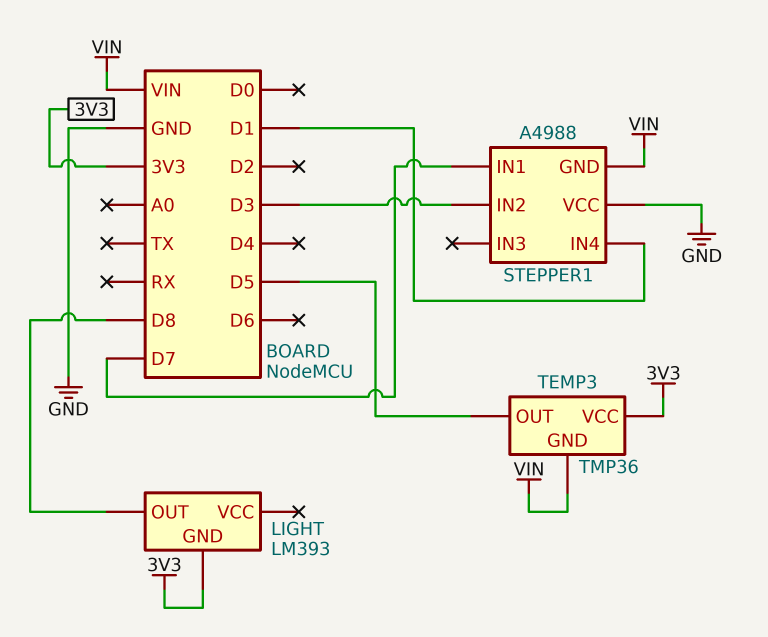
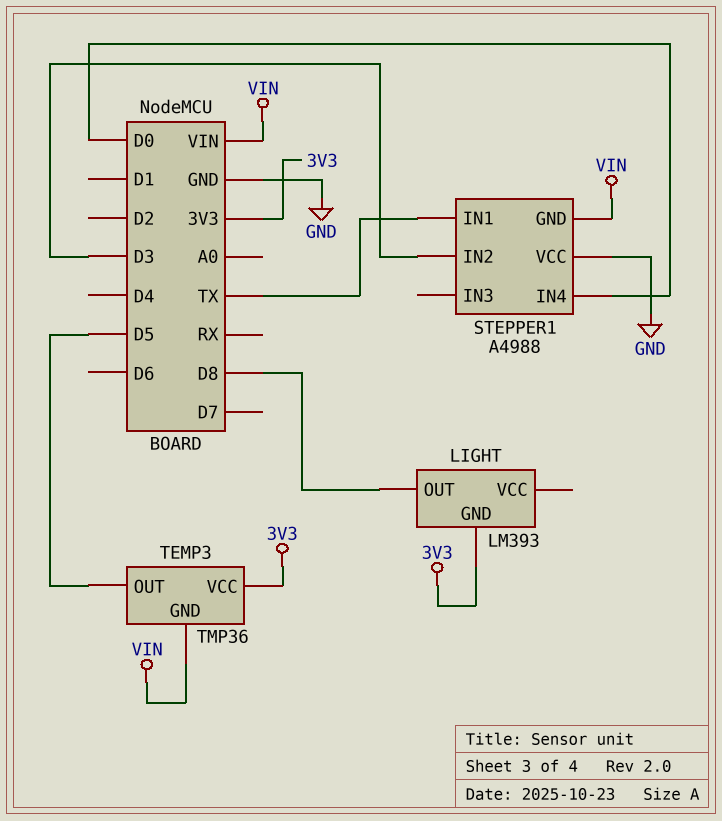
STEPPER1 pin IN1: D7 -> TX
STEPPER1 pin IN4: D1 -> D0

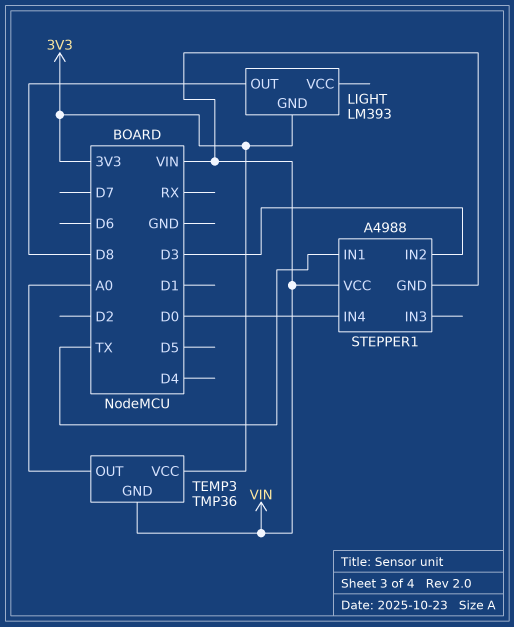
STEPPER1 pin VCC: GND -> VIN
TEMP3 pin OUT: D5 -> A0

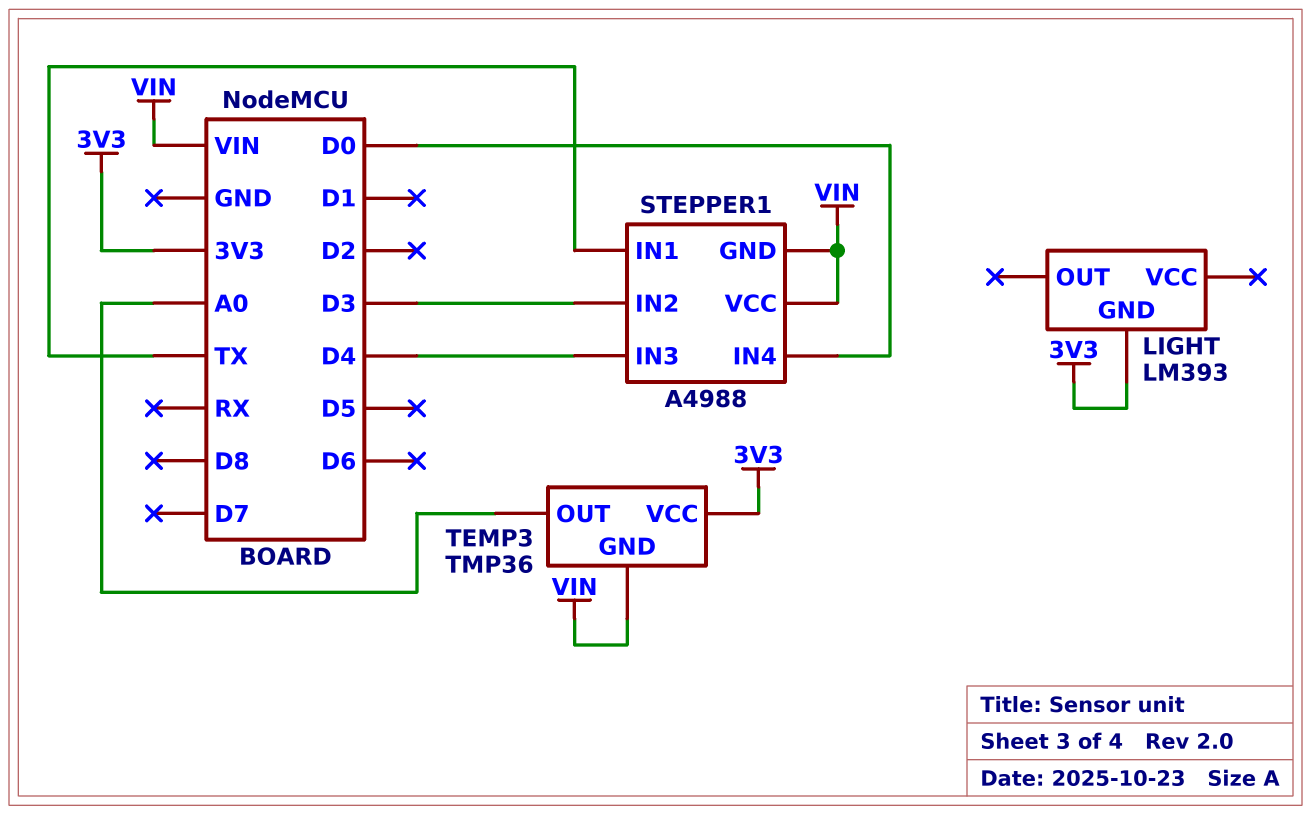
LIGHT pin OUT: D8 -> none
STEPPER1 pin IN3: none -> D4

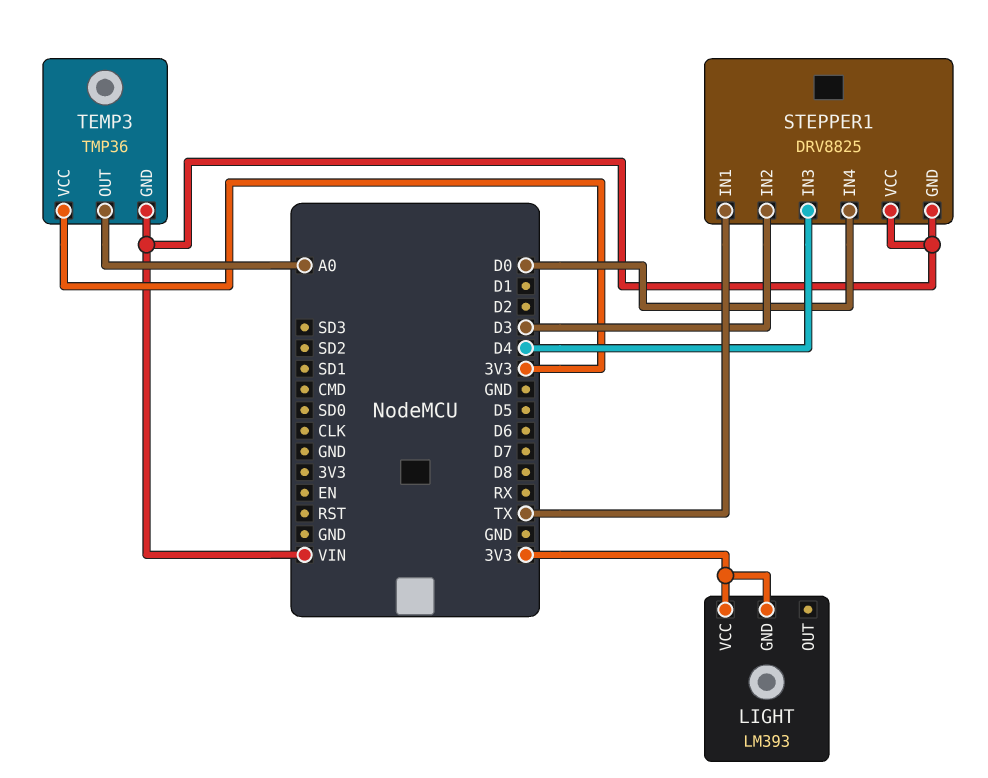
LIGHT pin VCC: none -> 3V3
STEPPER1: A4988 -> DRV8825

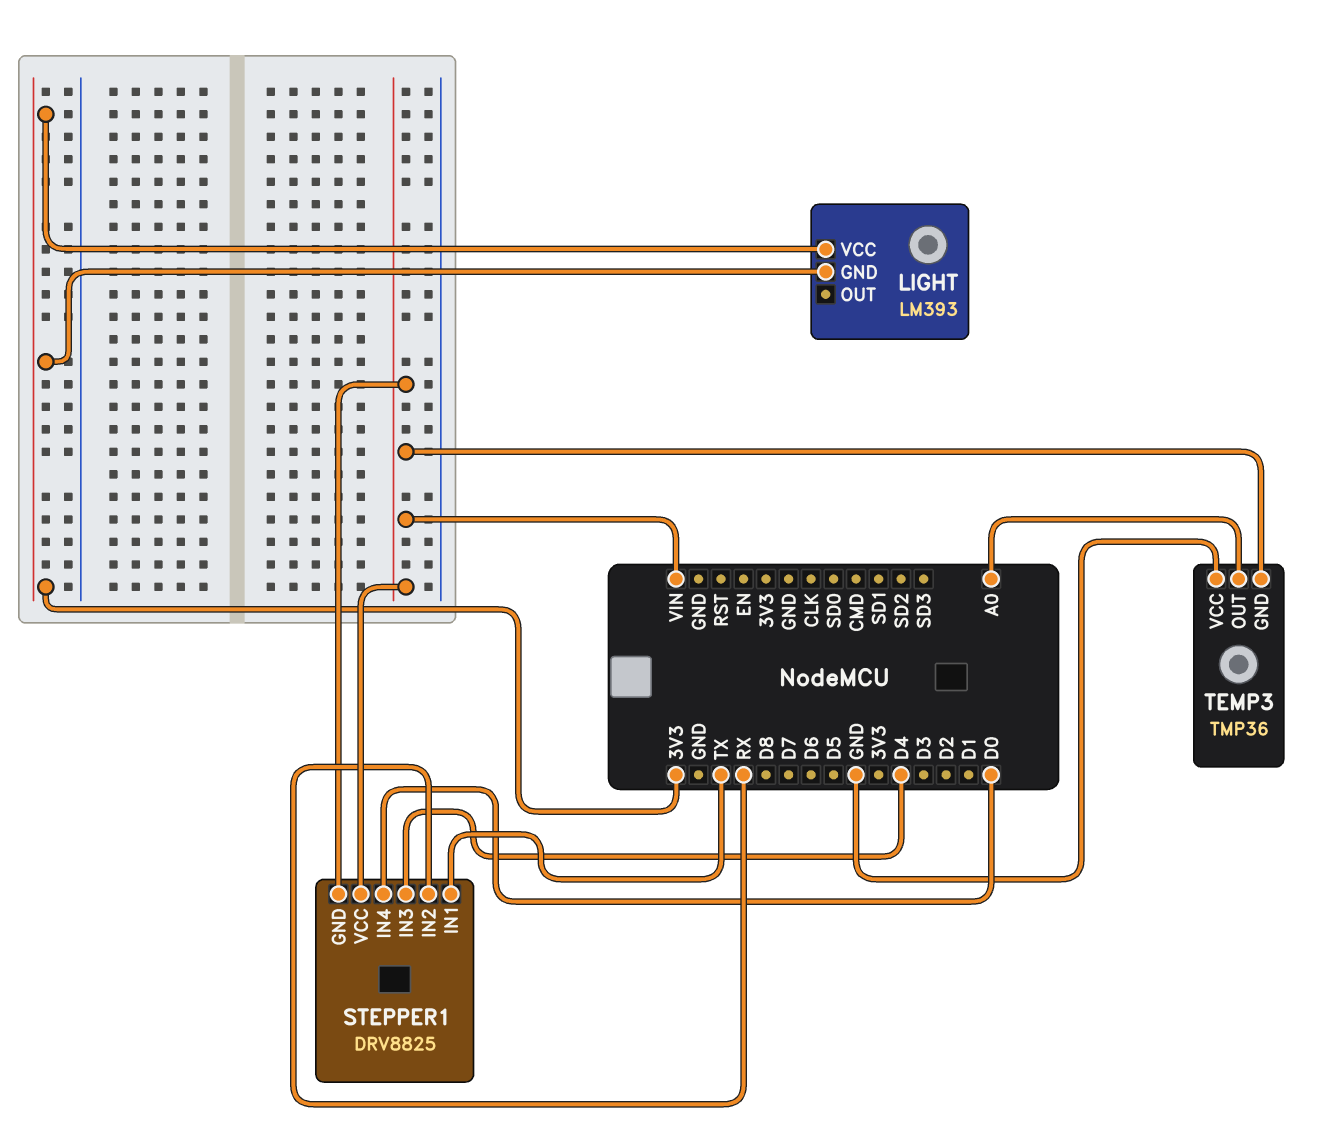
STEPPER1 pin IN2: D3 -> RX
TEMP3 pin VCC: 3V3 -> GND

